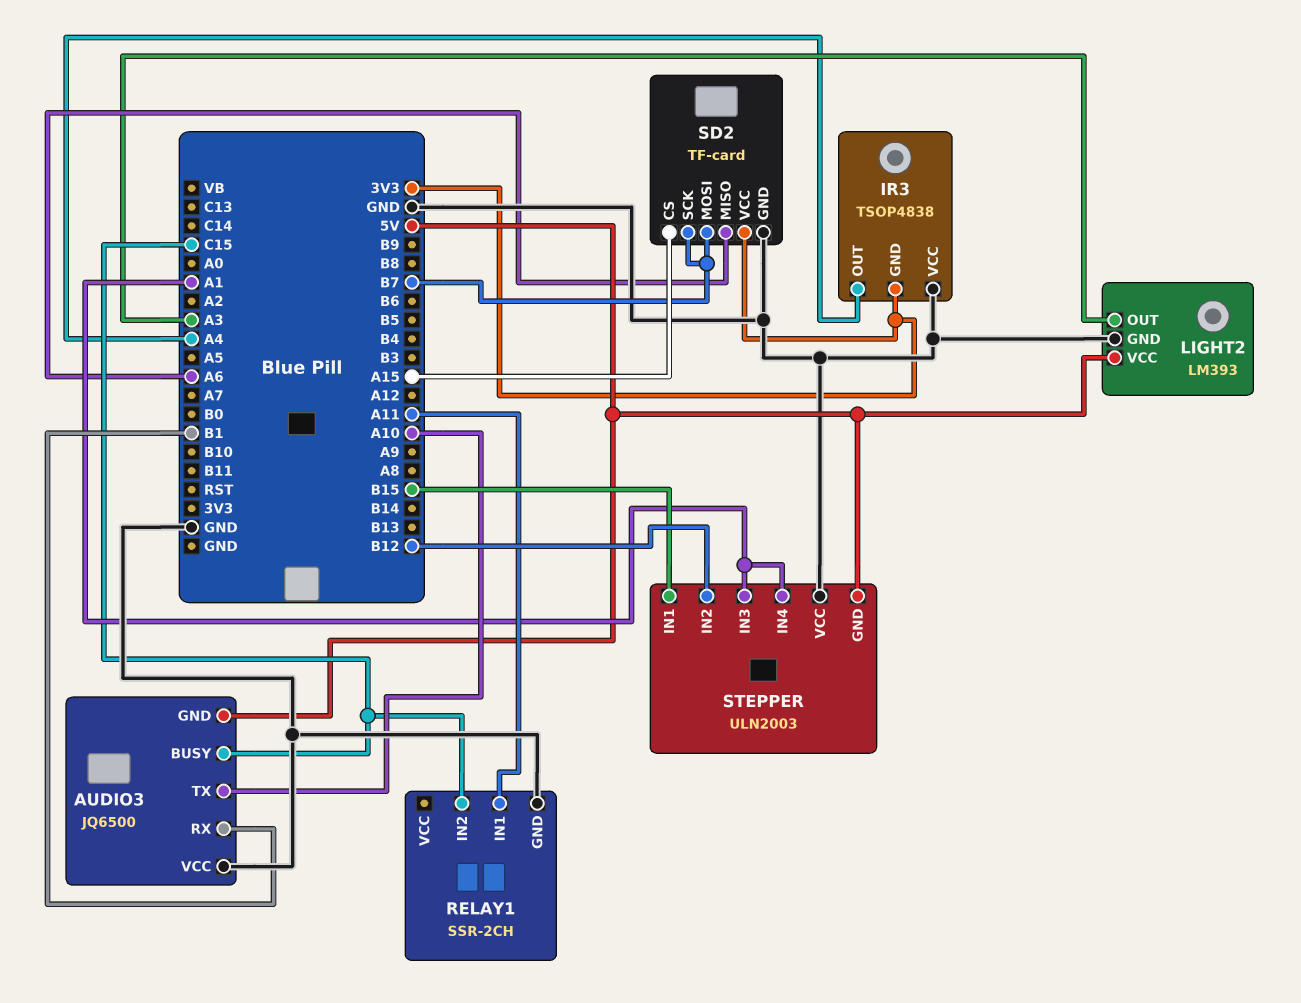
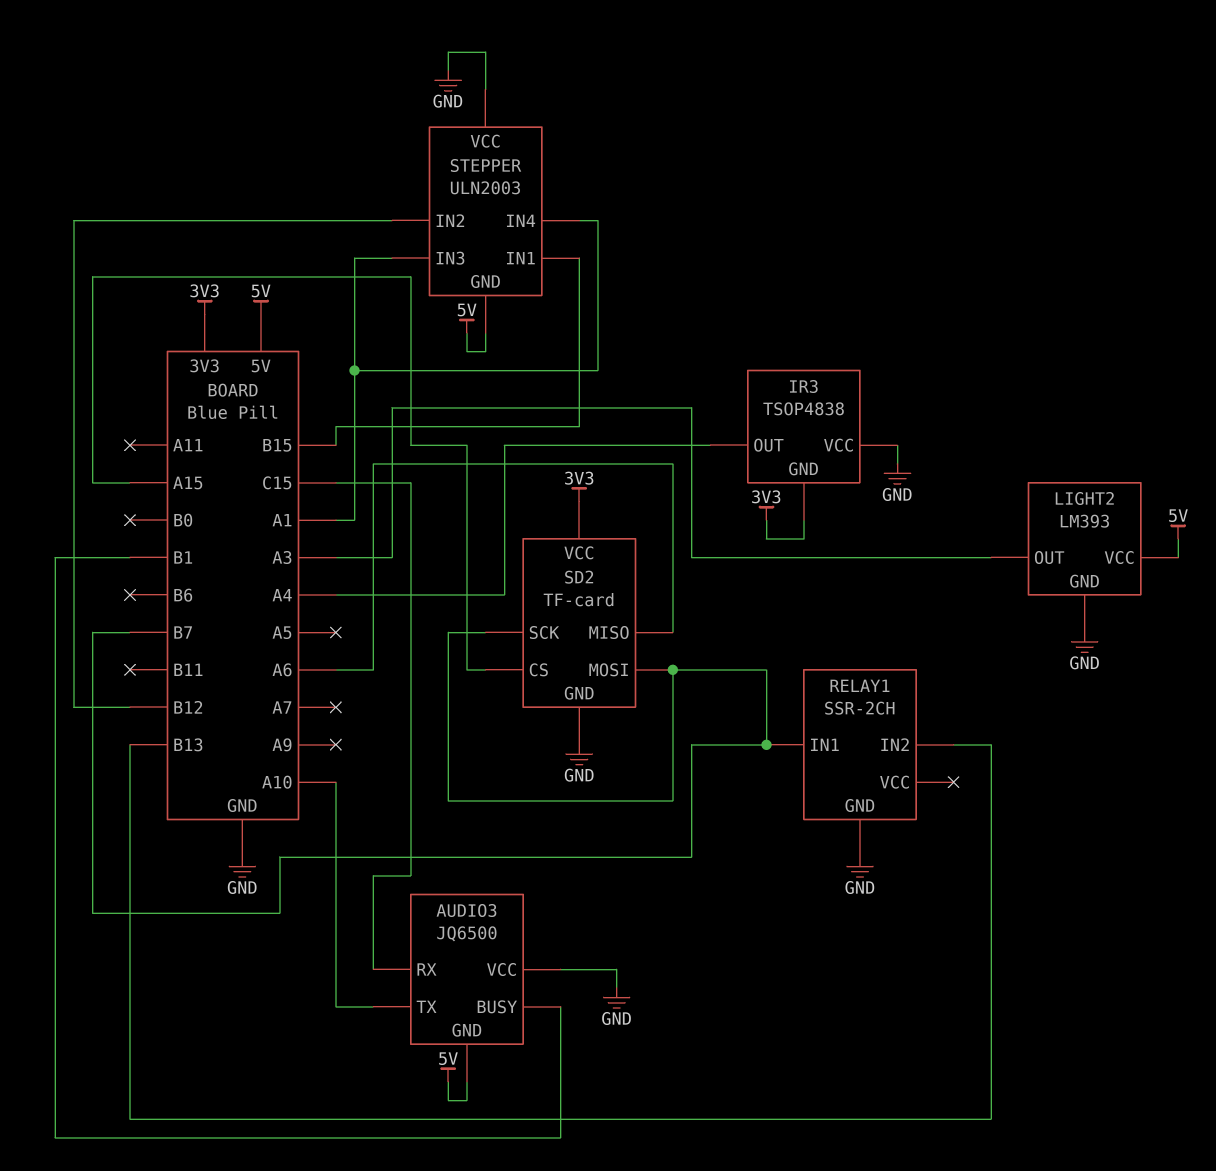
AUDIO3 pin BUSY: C15 -> B1
AUDIO3 pin RX: B1 -> C15
RELAY1 pin IN1: A11 -> B7
RELAY1 pin IN2: C15 -> B13

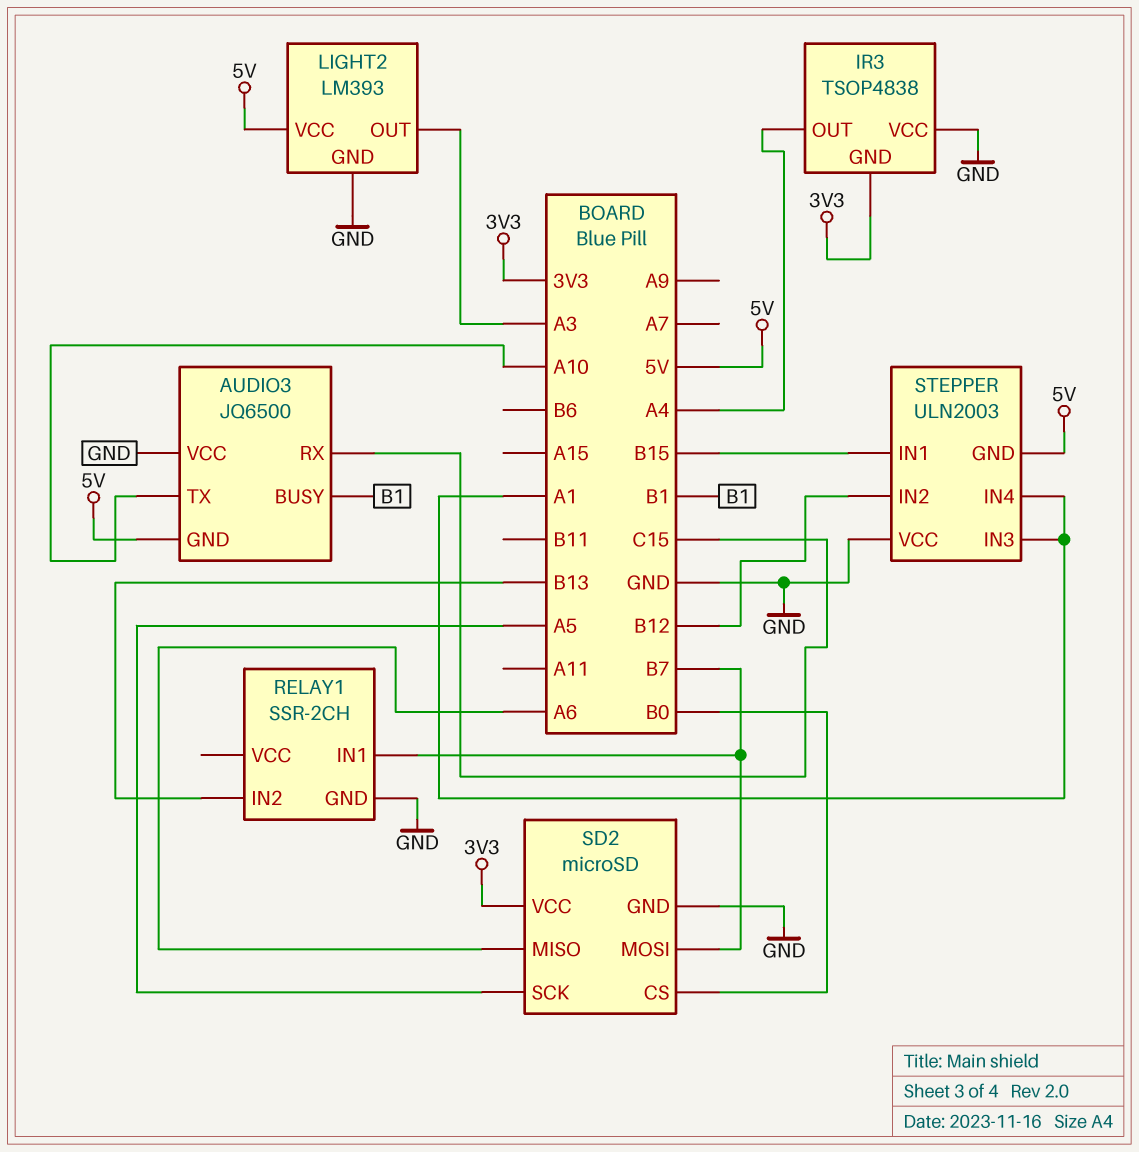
SD2: TF-card -> microSD
SD2 pin CS: A15 -> B0
SD2 pin SCK: B7 -> A5

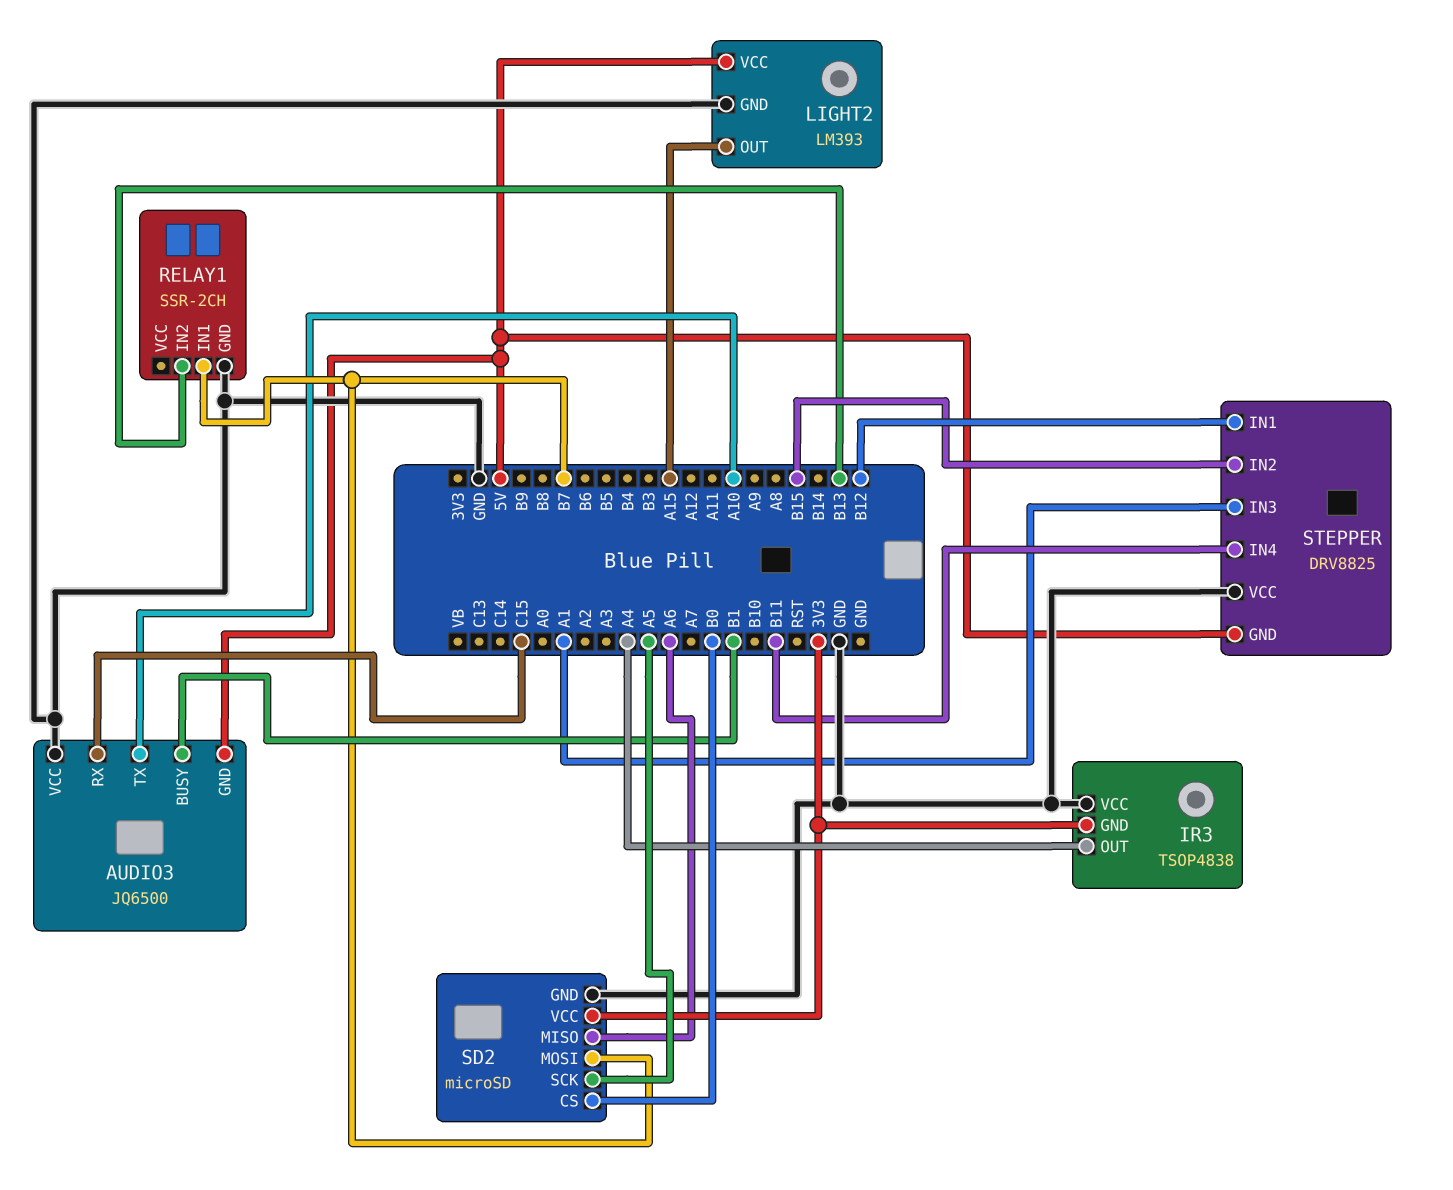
LIGHT2 pin OUT: A3 -> A15
STEPPER: ULN2003 -> DRV8825
STEPPER pin IN1: B15 -> B12
STEPPER pin IN2: B12 -> B15
STEPPER pin IN4: A1 -> B11

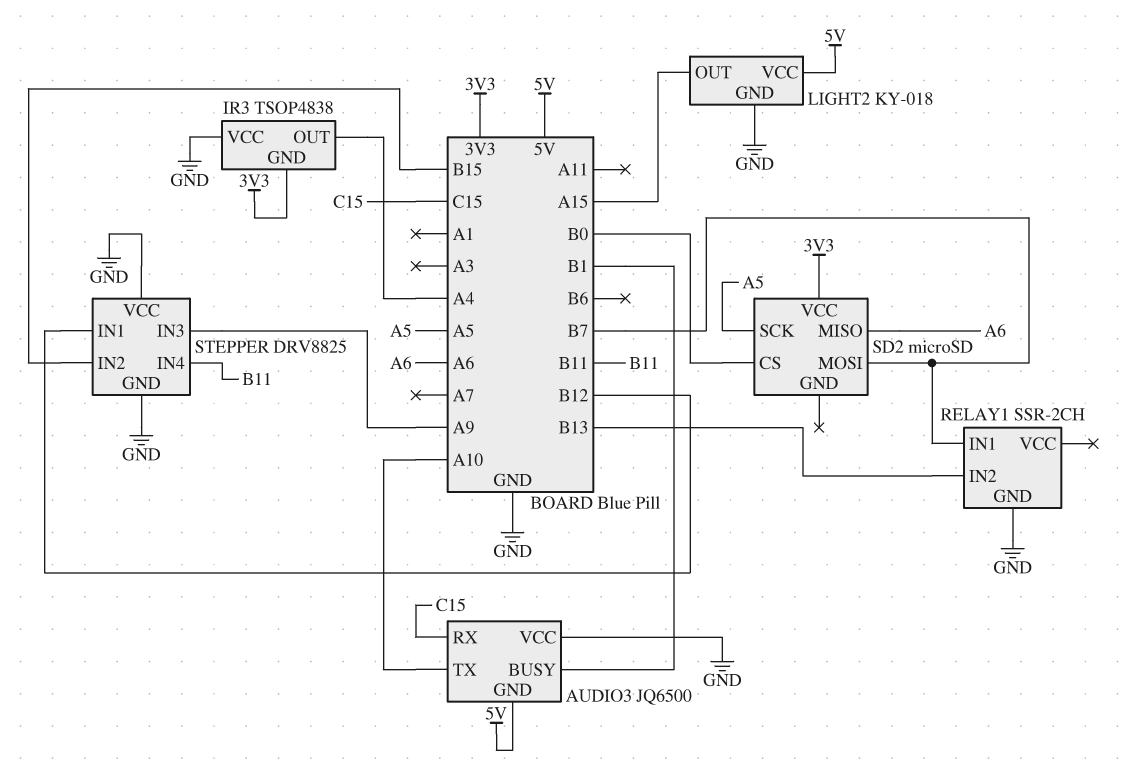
LIGHT2: LM393 -> KY-018
SD2 pin GND: GND -> none
STEPPER pin GND: 5V -> GND
STEPPER pin IN3: A1 -> A9

